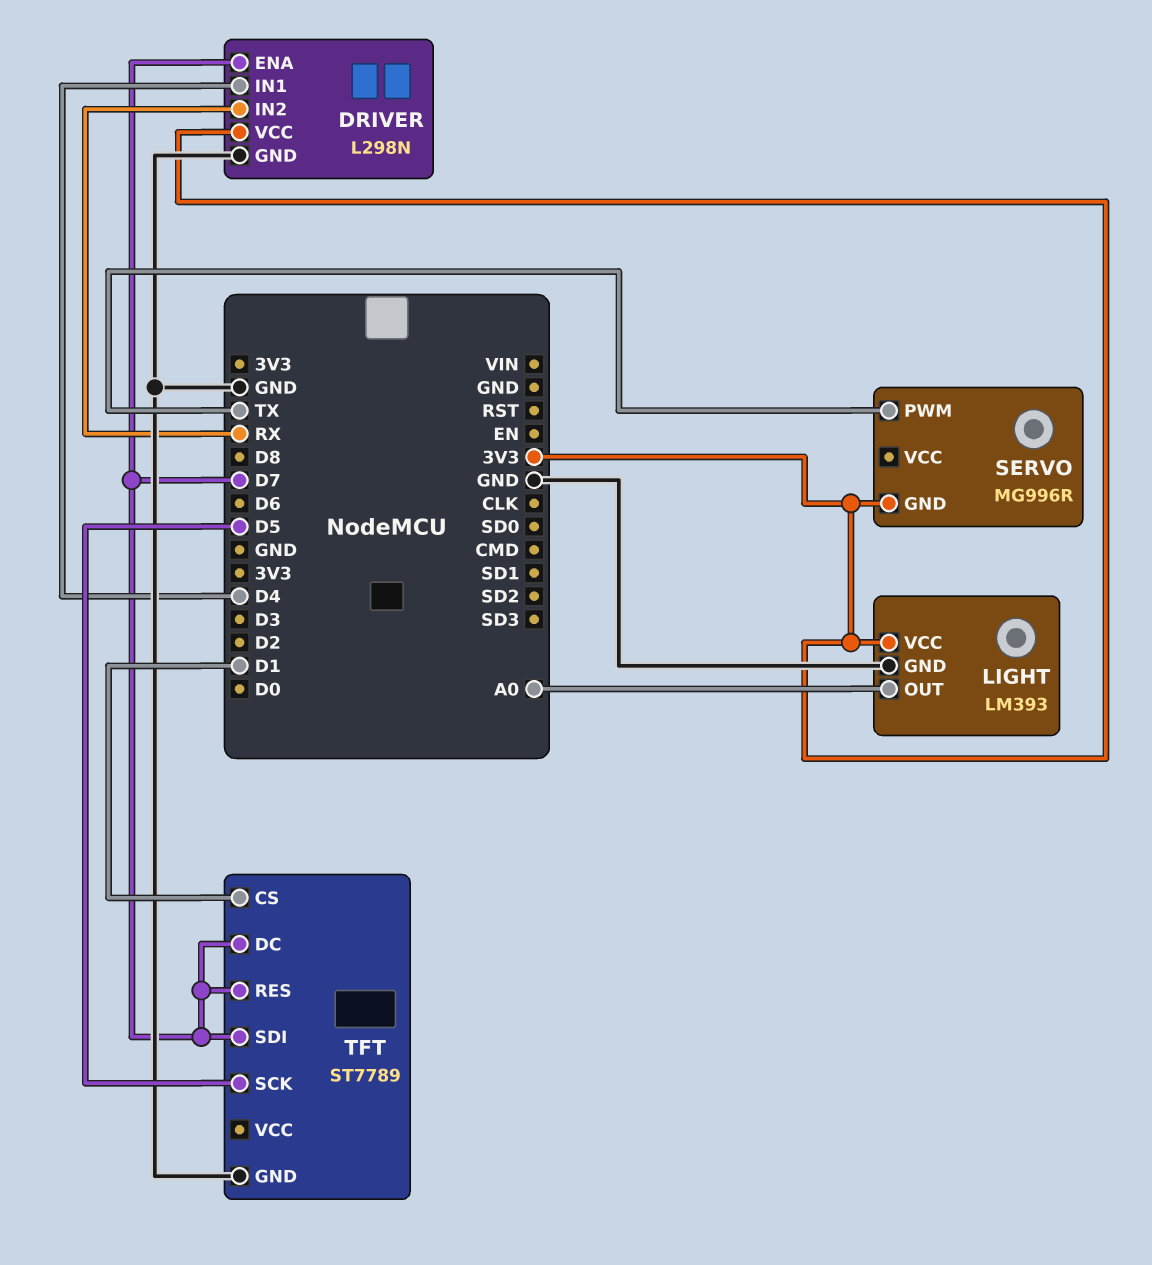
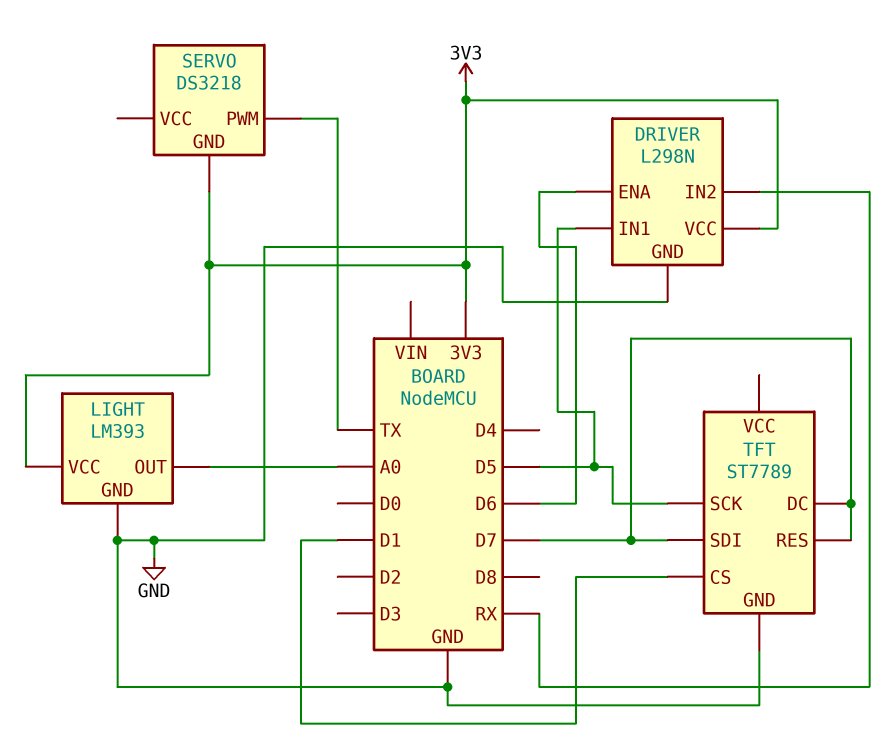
DRIVER pin ENA: D7 -> D6
DRIVER pin IN1: D4 -> D5
SERVO: MG996R -> DS3218

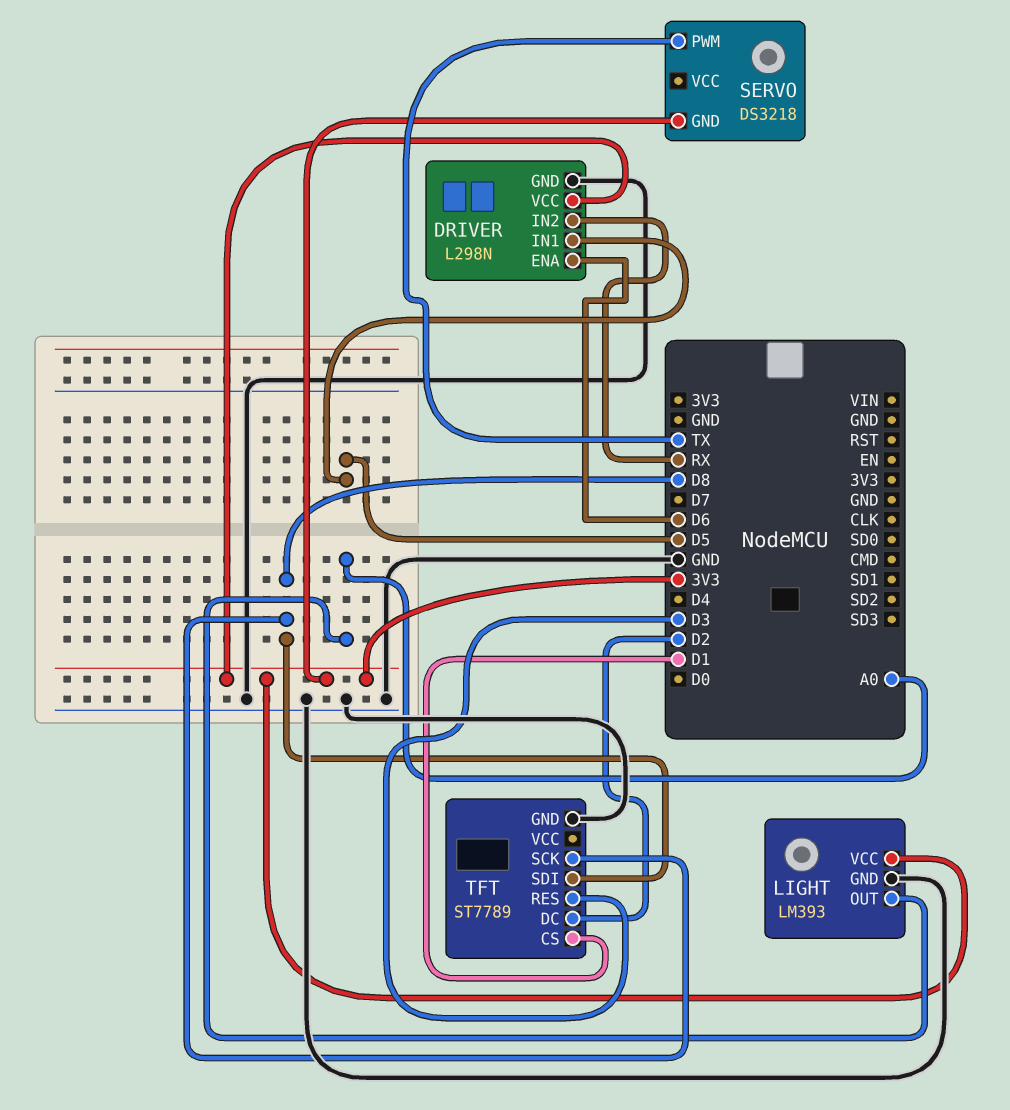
TFT pin DC: D7 -> D2
TFT pin RES: D7 -> D3
TFT pin SCK: D5 -> D8
TFT pin SDI: D7 -> D8

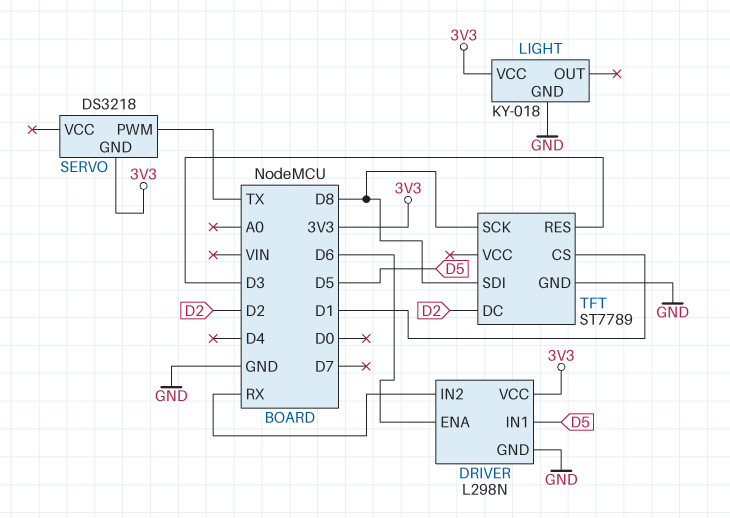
LIGHT: LM393 -> KY-018
LIGHT pin OUT: A0 -> none

